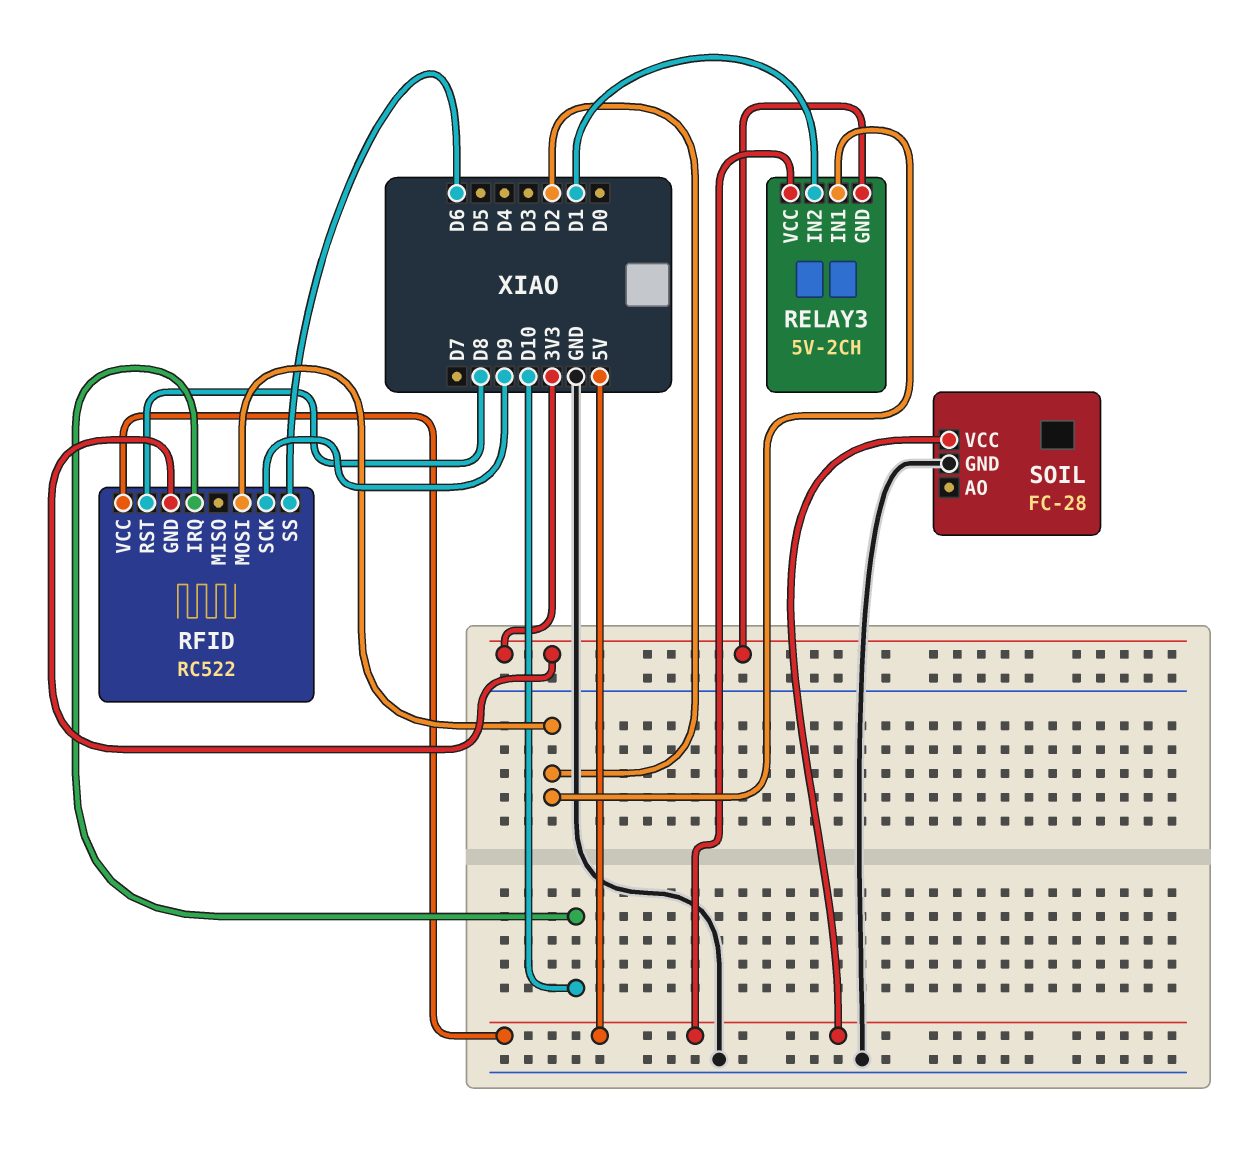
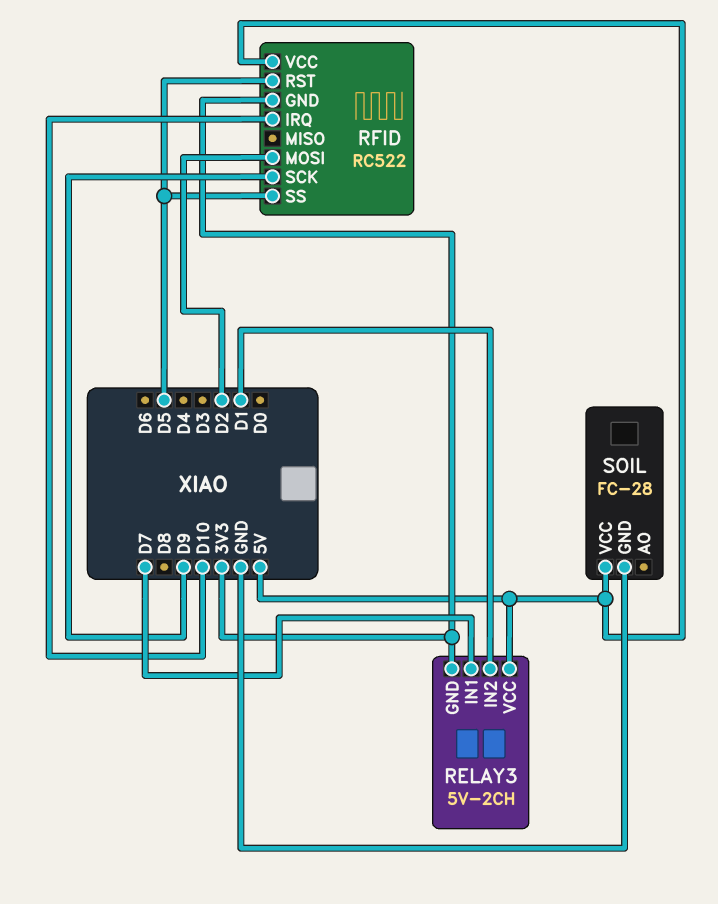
RELAY3 pin IN1: D2 -> D7
RFID pin RST: D8 -> D5
RFID pin SS: D6 -> D5

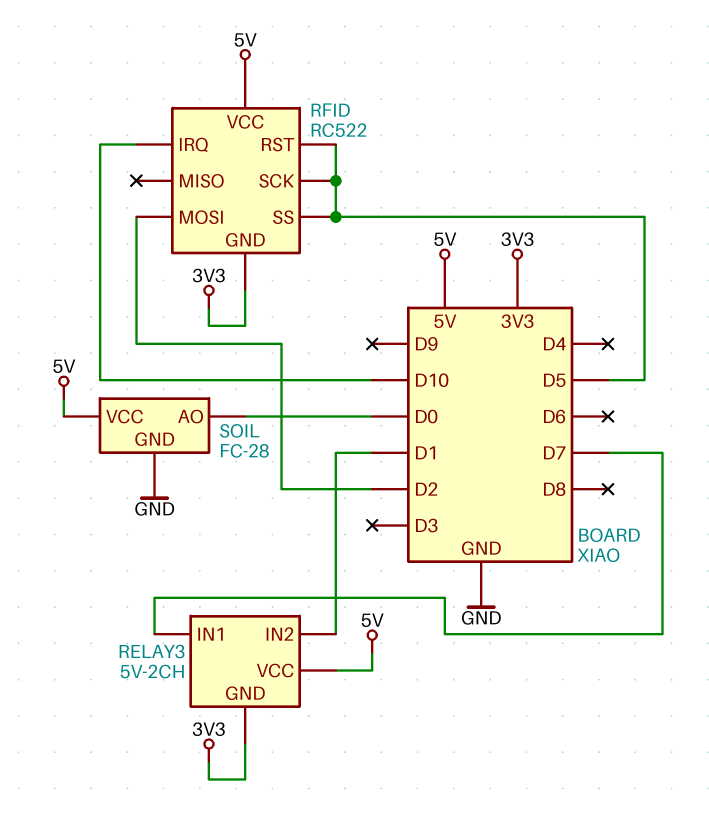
RFID pin SCK: D9 -> D5
SOIL pin AO: none -> D0

